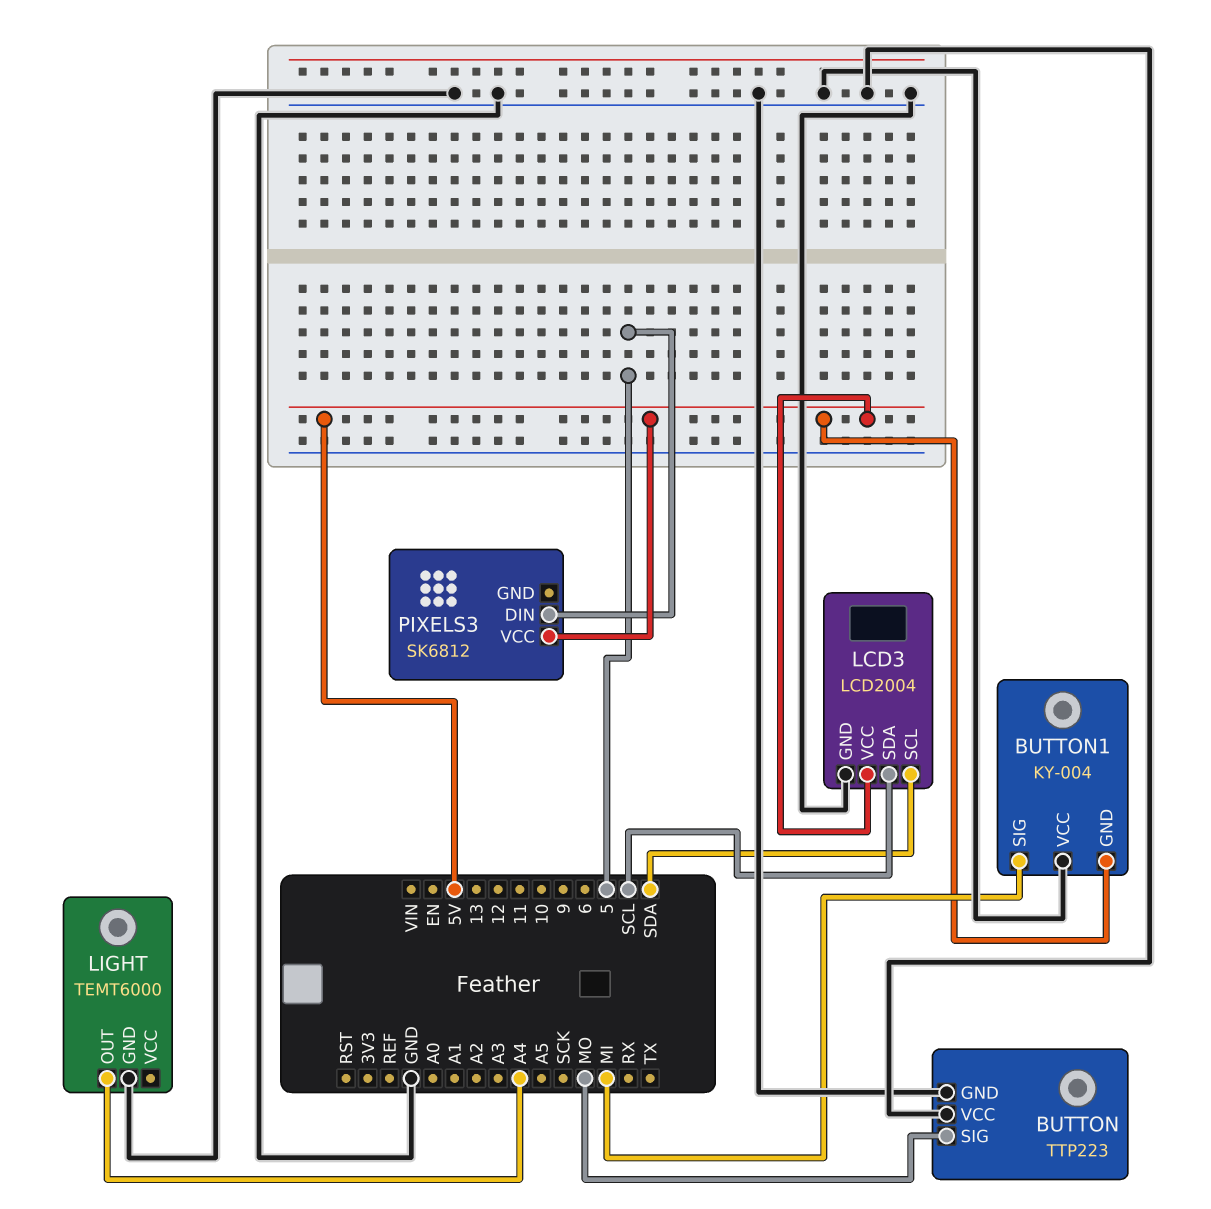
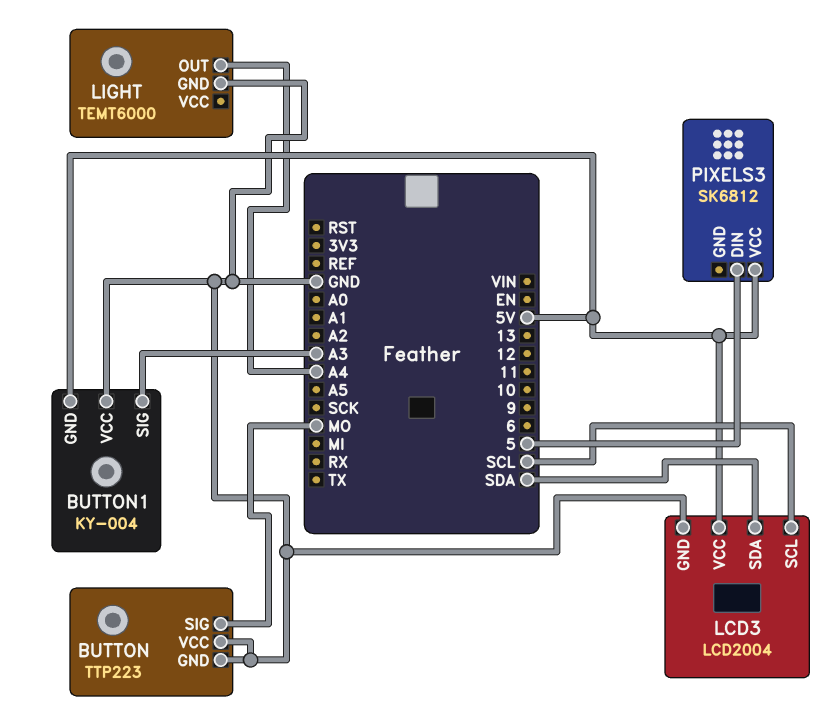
BUTTON1 pin SIG: MI -> A3
LCD3 pin SCL: SDA -> SCL
LCD3 pin SDA: SCL -> SDA

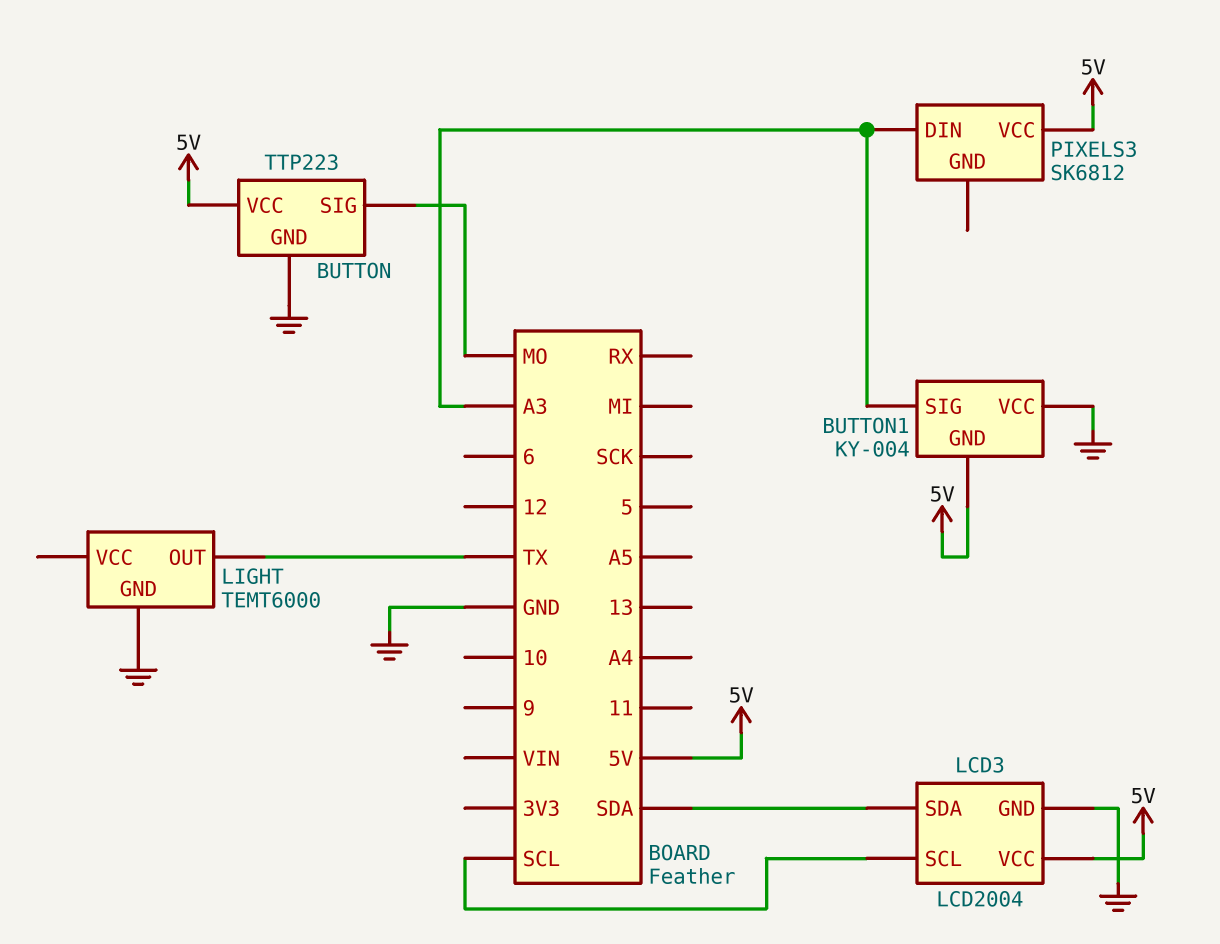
BUTTON pin VCC: GND -> 5V
LIGHT pin OUT: A4 -> TX
PIXELS3 pin DIN: 5 -> A3

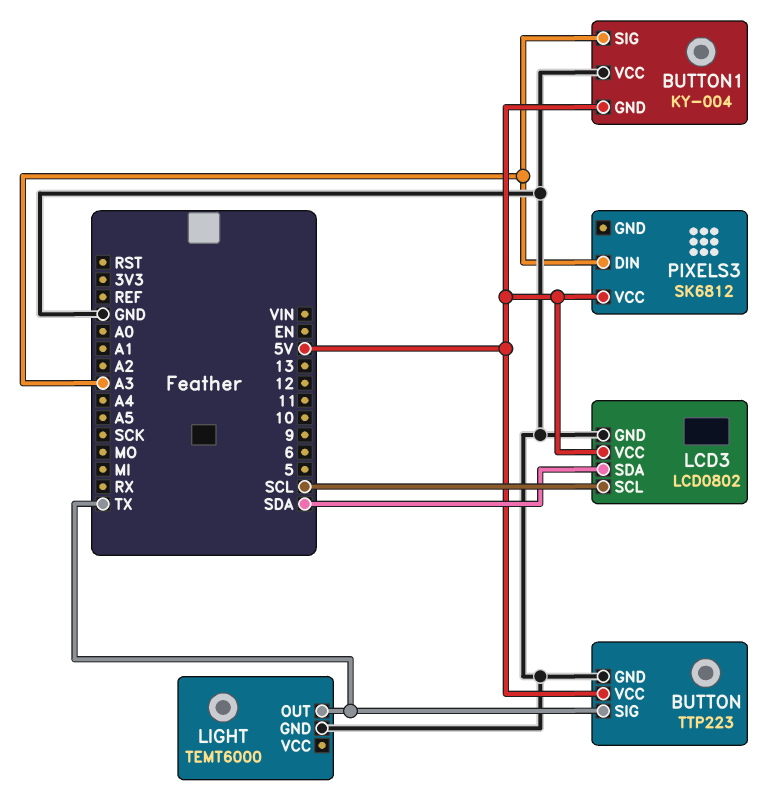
BUTTON pin SIG: MO -> TX
LCD3: LCD2004 -> LCD0802

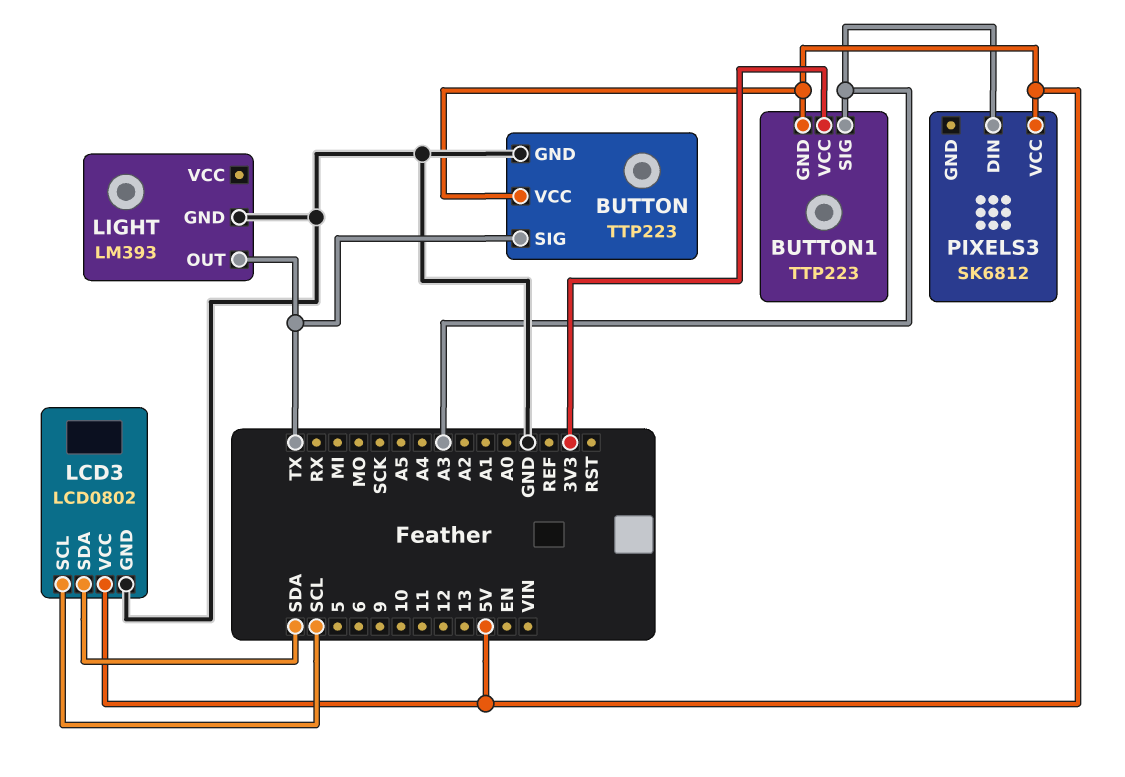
BUTTON1: KY-004 -> TTP223
BUTTON1 pin VCC: GND -> 3V3
LIGHT: TEMT6000 -> LM393

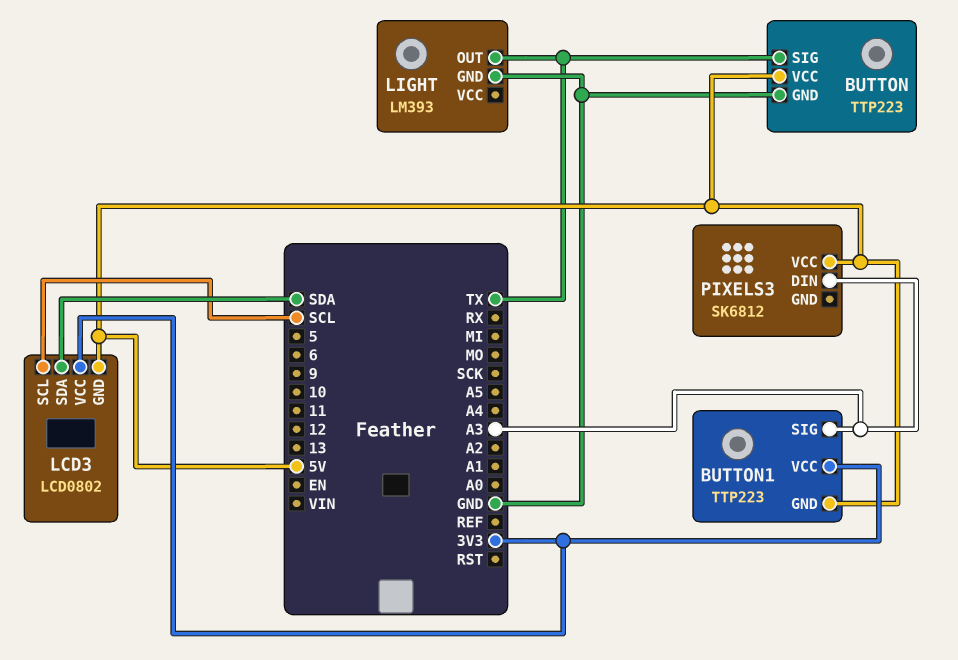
LCD3 pin GND: GND -> 5V
LCD3 pin VCC: 5V -> 3V3

